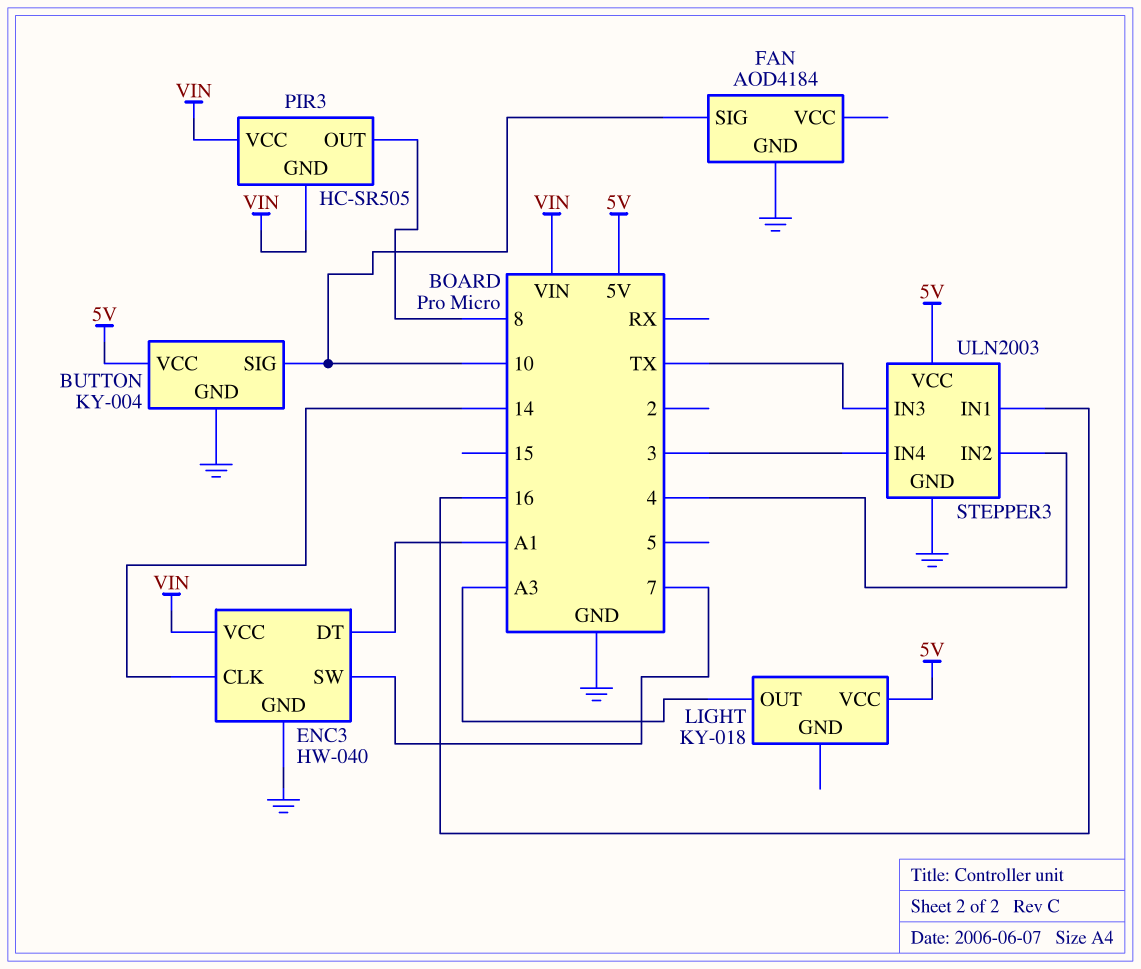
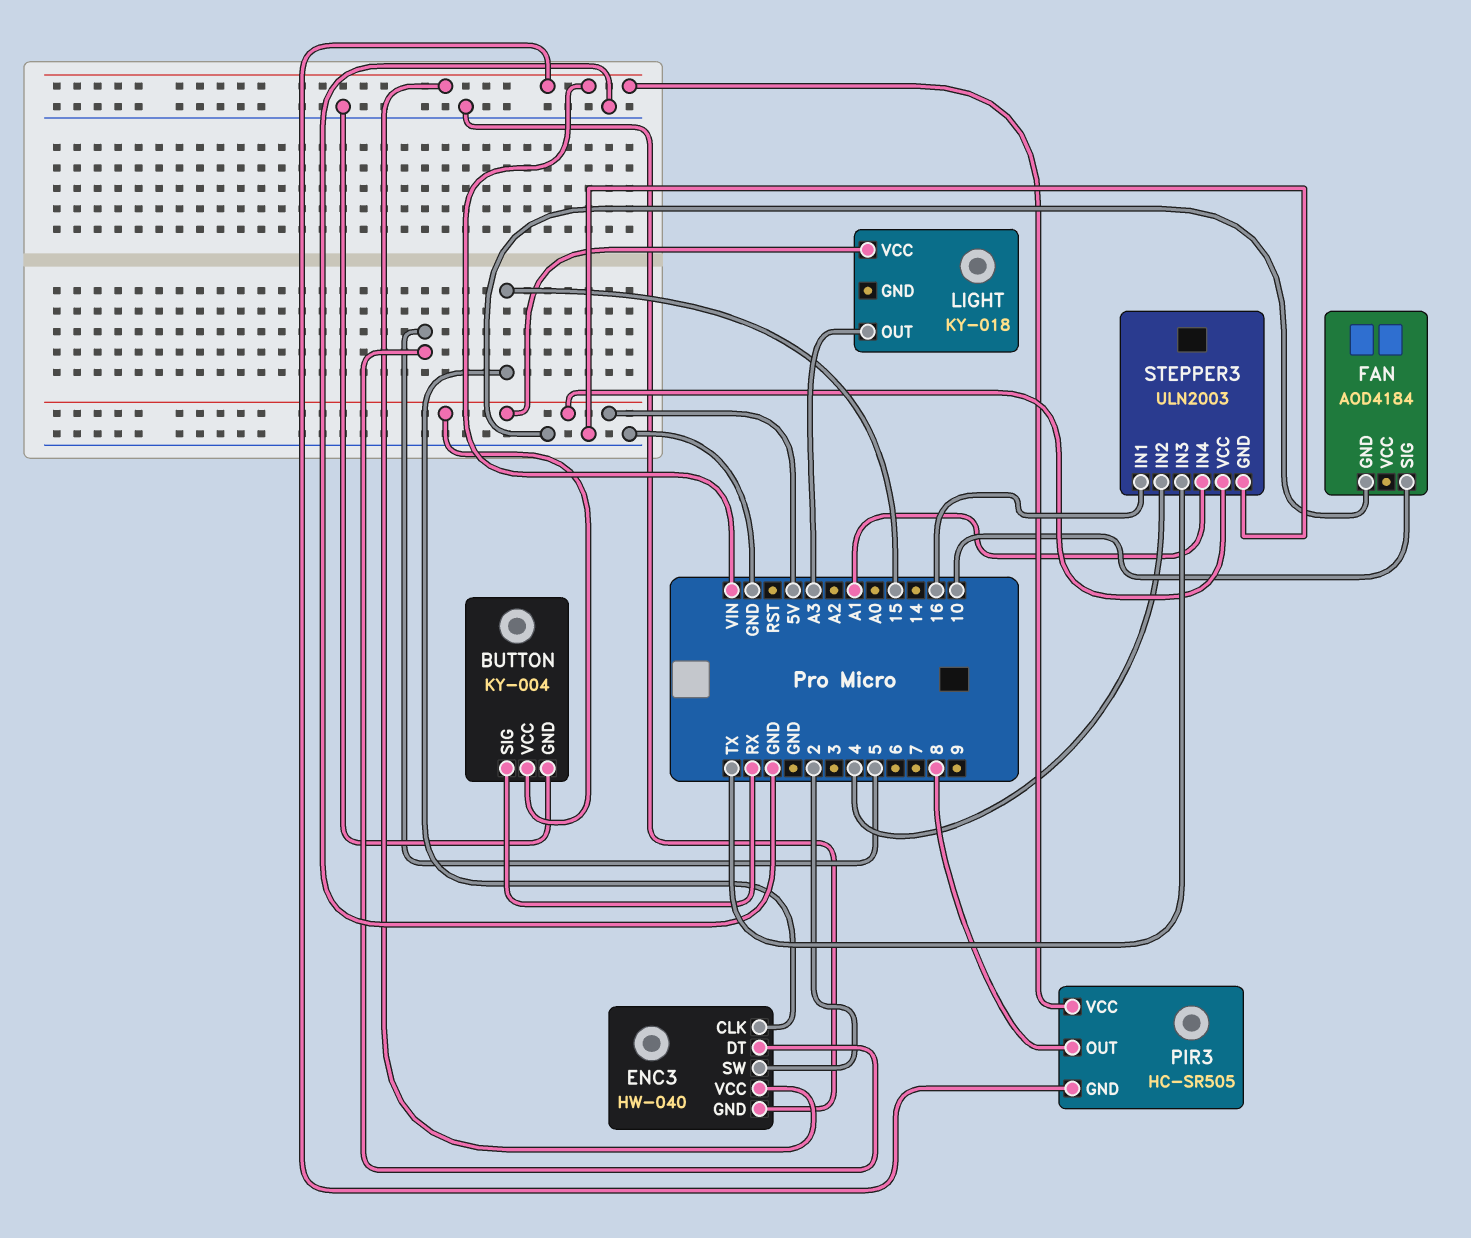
BUTTON pin SIG: 10 -> RX
ENC3 pin CLK: 14 -> 15
ENC3 pin DT: A1 -> 5
ENC3 pin SW: 7 -> 2
STEPPER3 pin IN4: 3 -> A1

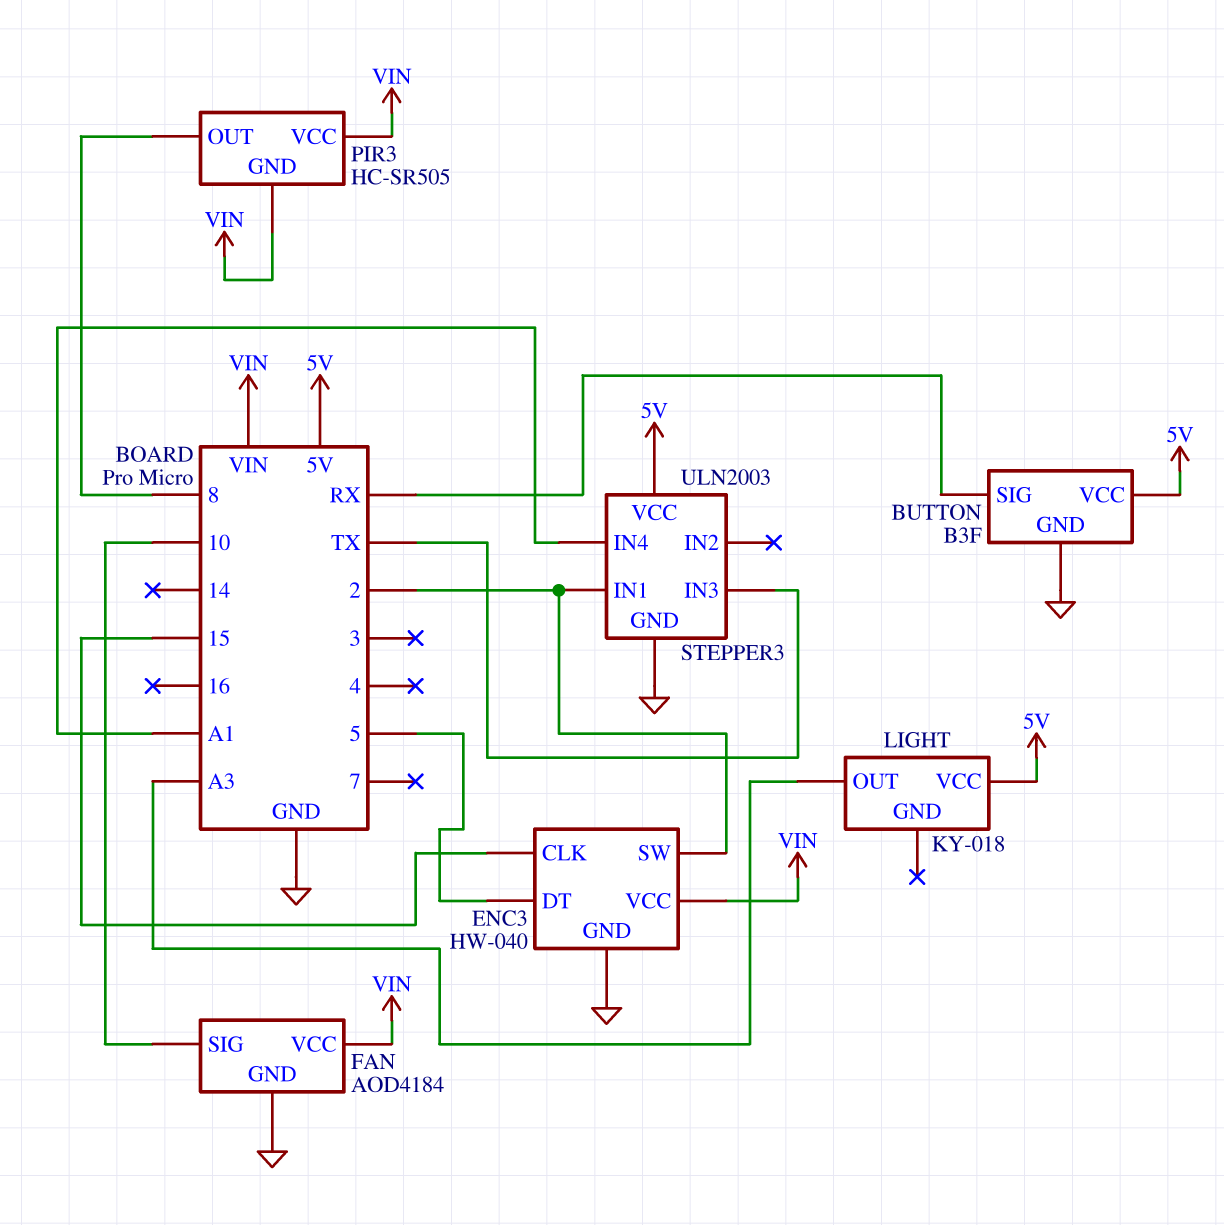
BUTTON: KY-004 -> B3F
FAN pin VCC: none -> VIN
STEPPER3 pin IN1: 16 -> 2
STEPPER3 pin IN2: 4 -> none

